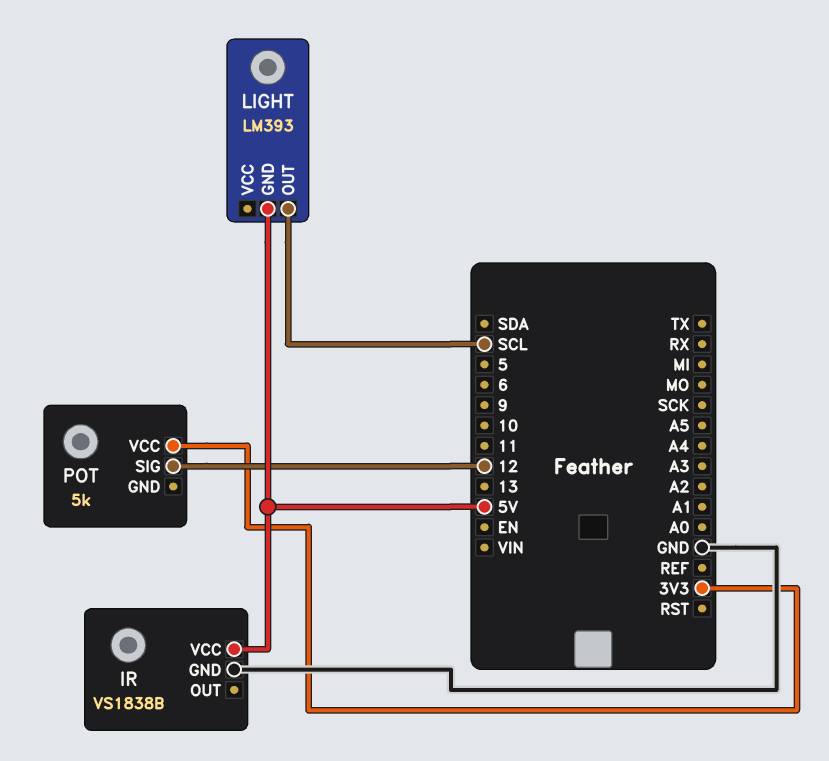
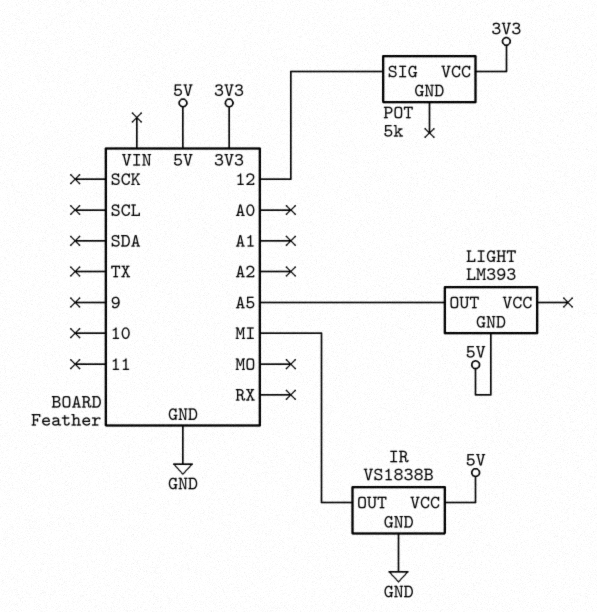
IR pin OUT: none -> MI
LIGHT pin OUT: SCL -> A5

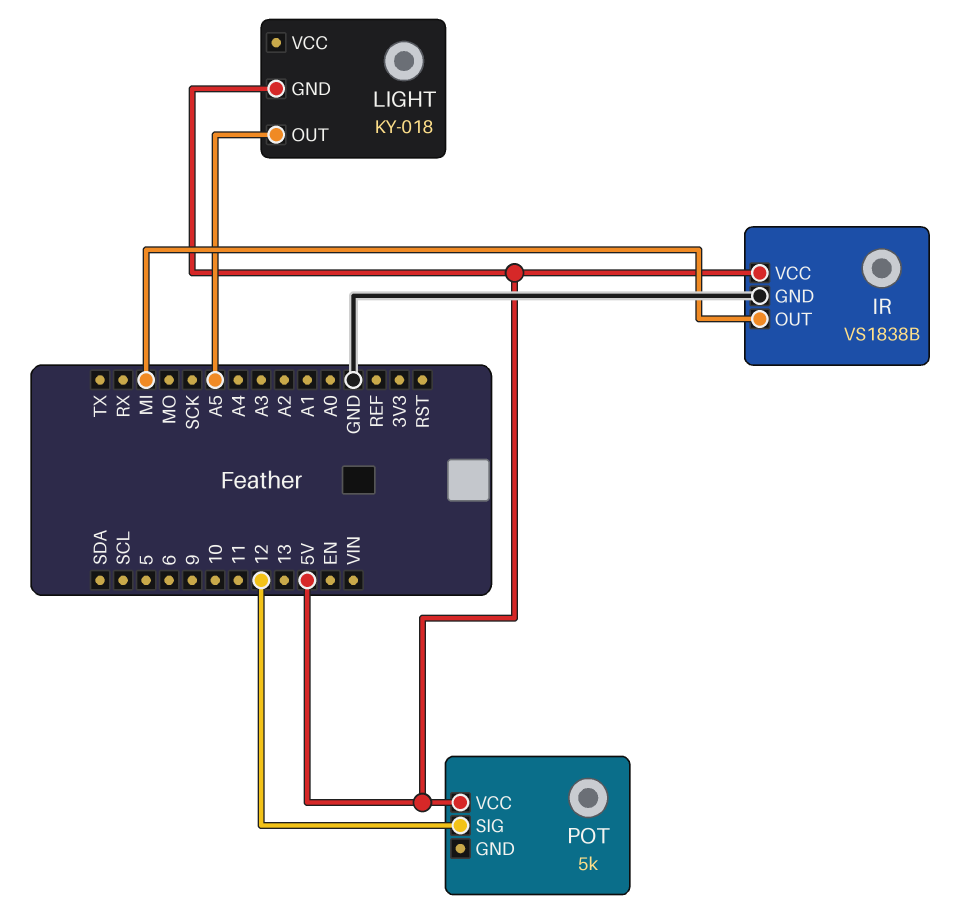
LIGHT: LM393 -> KY-018
POT pin VCC: 3V3 -> 5V

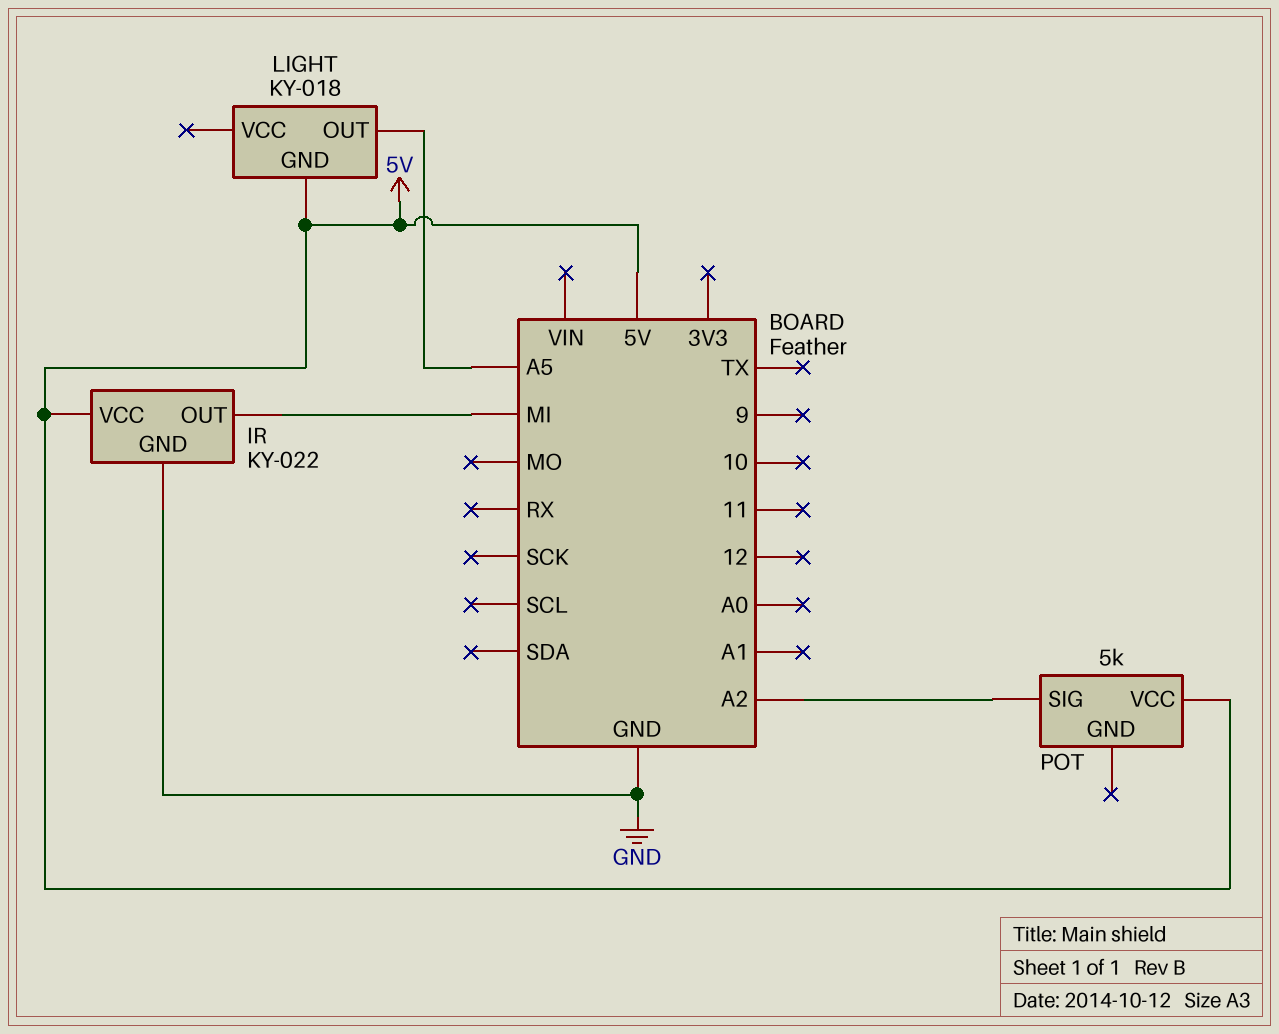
IR: VS1838B -> KY-022
POT pin SIG: 12 -> A2

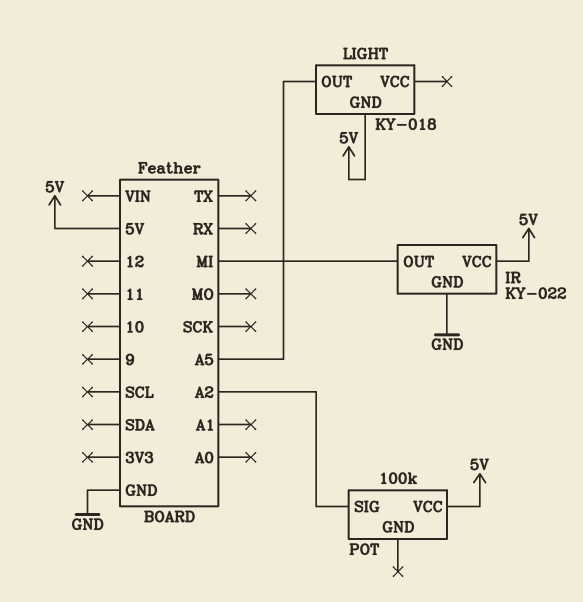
POT: 5k -> 100k

